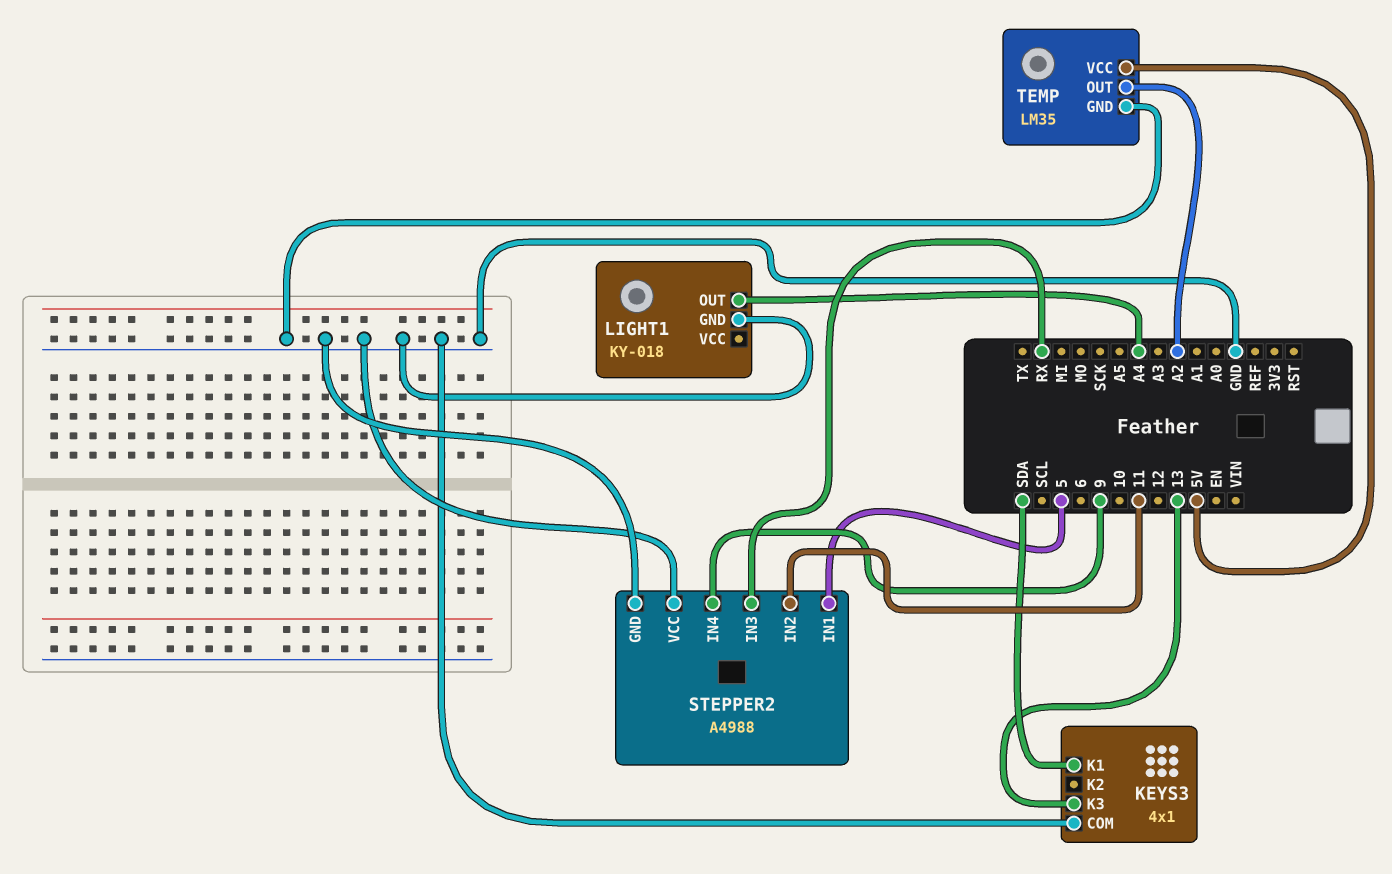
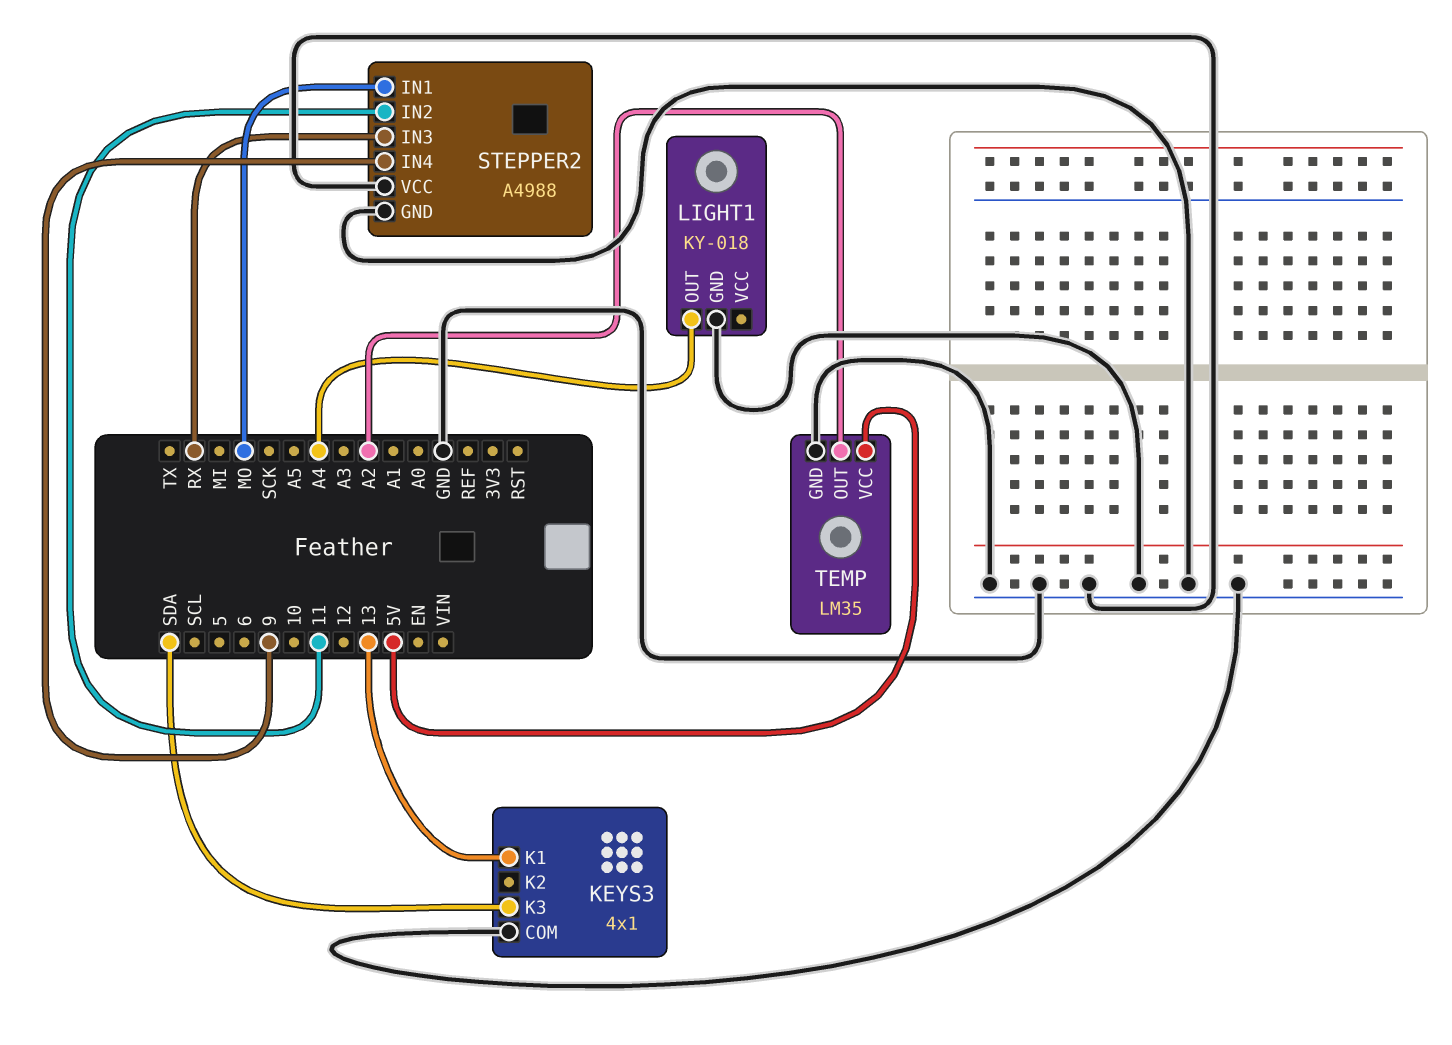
KEYS3 pin K1: SDA -> 13
KEYS3 pin K3: 13 -> SDA
STEPPER2 pin IN1: 5 -> MO

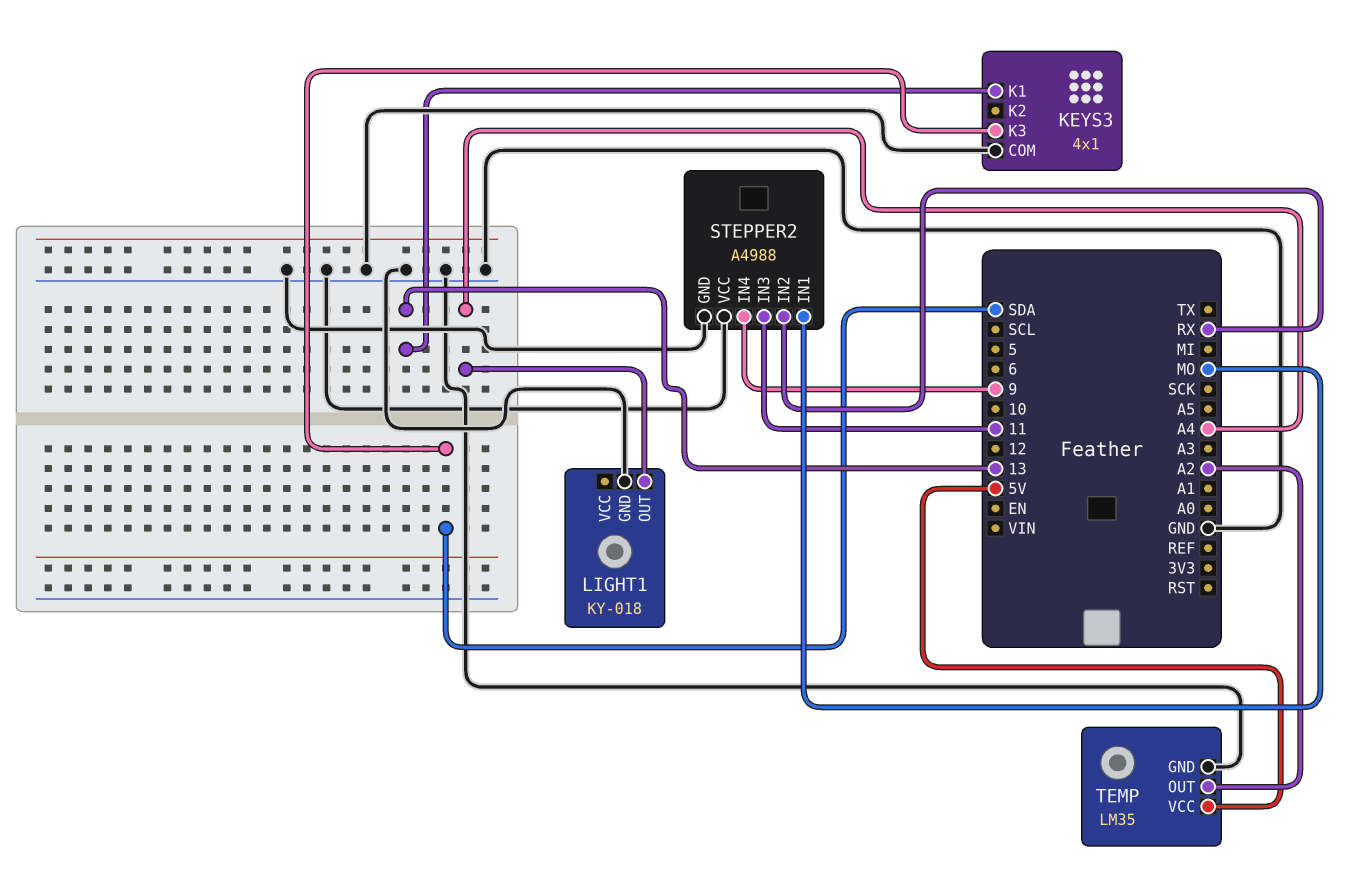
STEPPER2 pin IN2: 11 -> RX
STEPPER2 pin IN3: RX -> 11

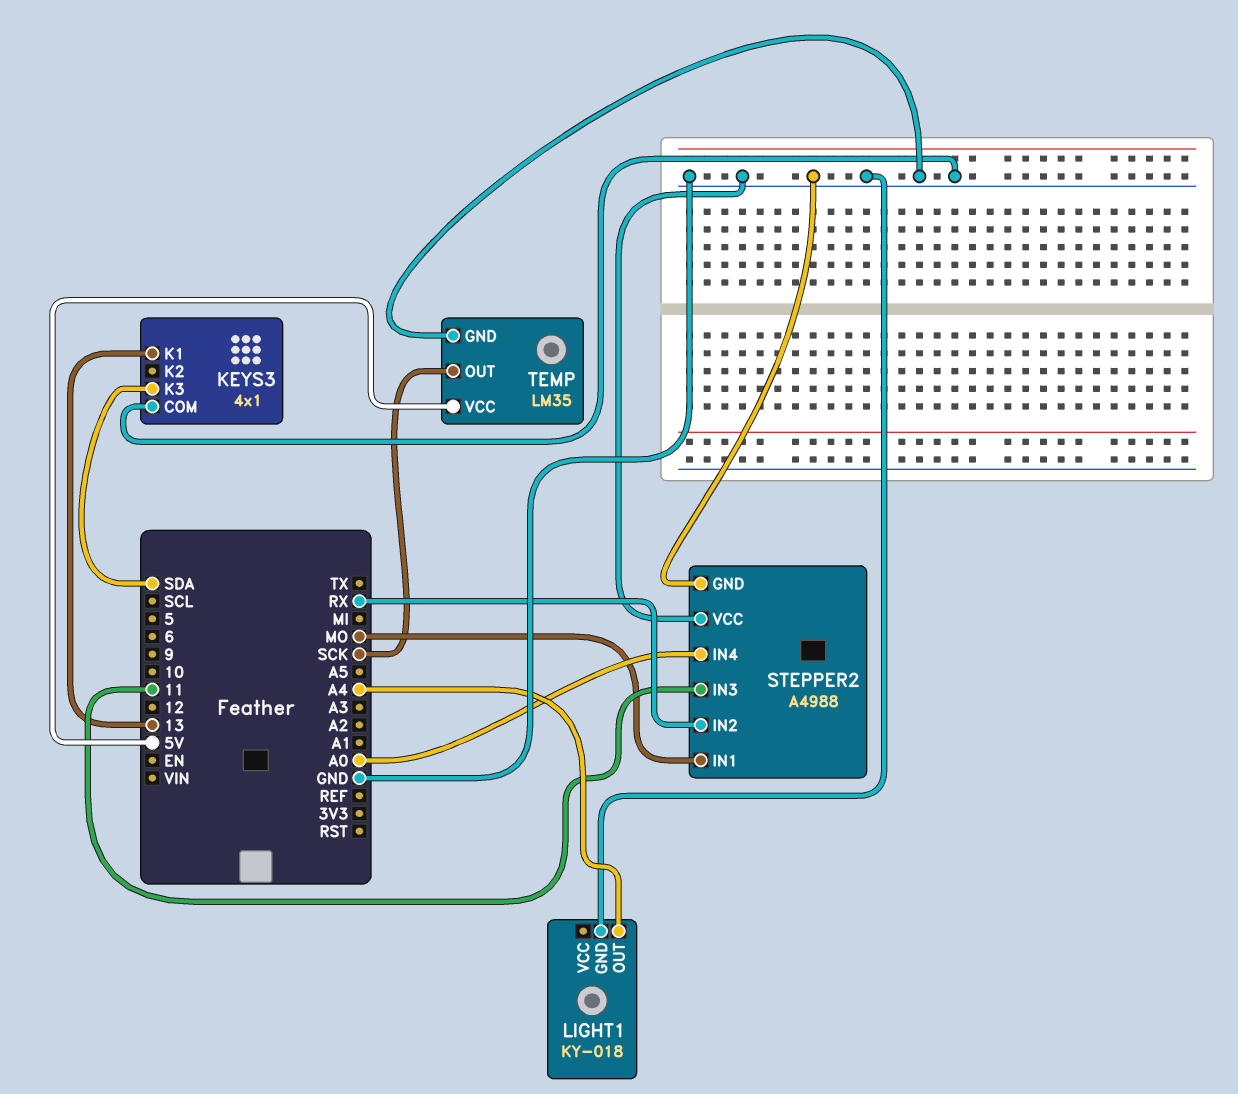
STEPPER2 pin IN4: 9 -> A0
TEMP pin OUT: A2 -> SCK

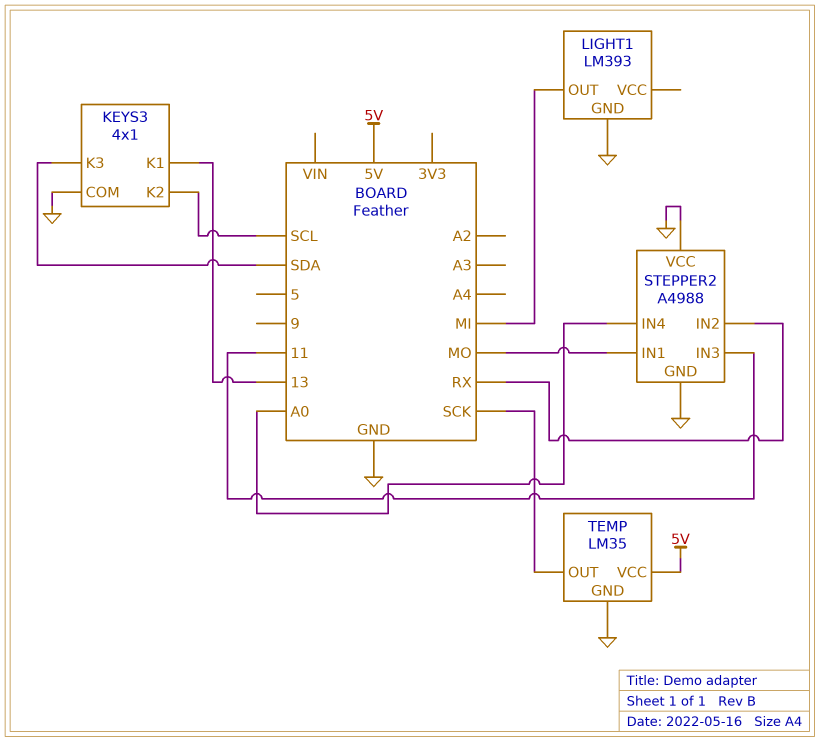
KEYS3 pin K2: none -> SCL
LIGHT1: KY-018 -> LM393
LIGHT1 pin OUT: A4 -> MI

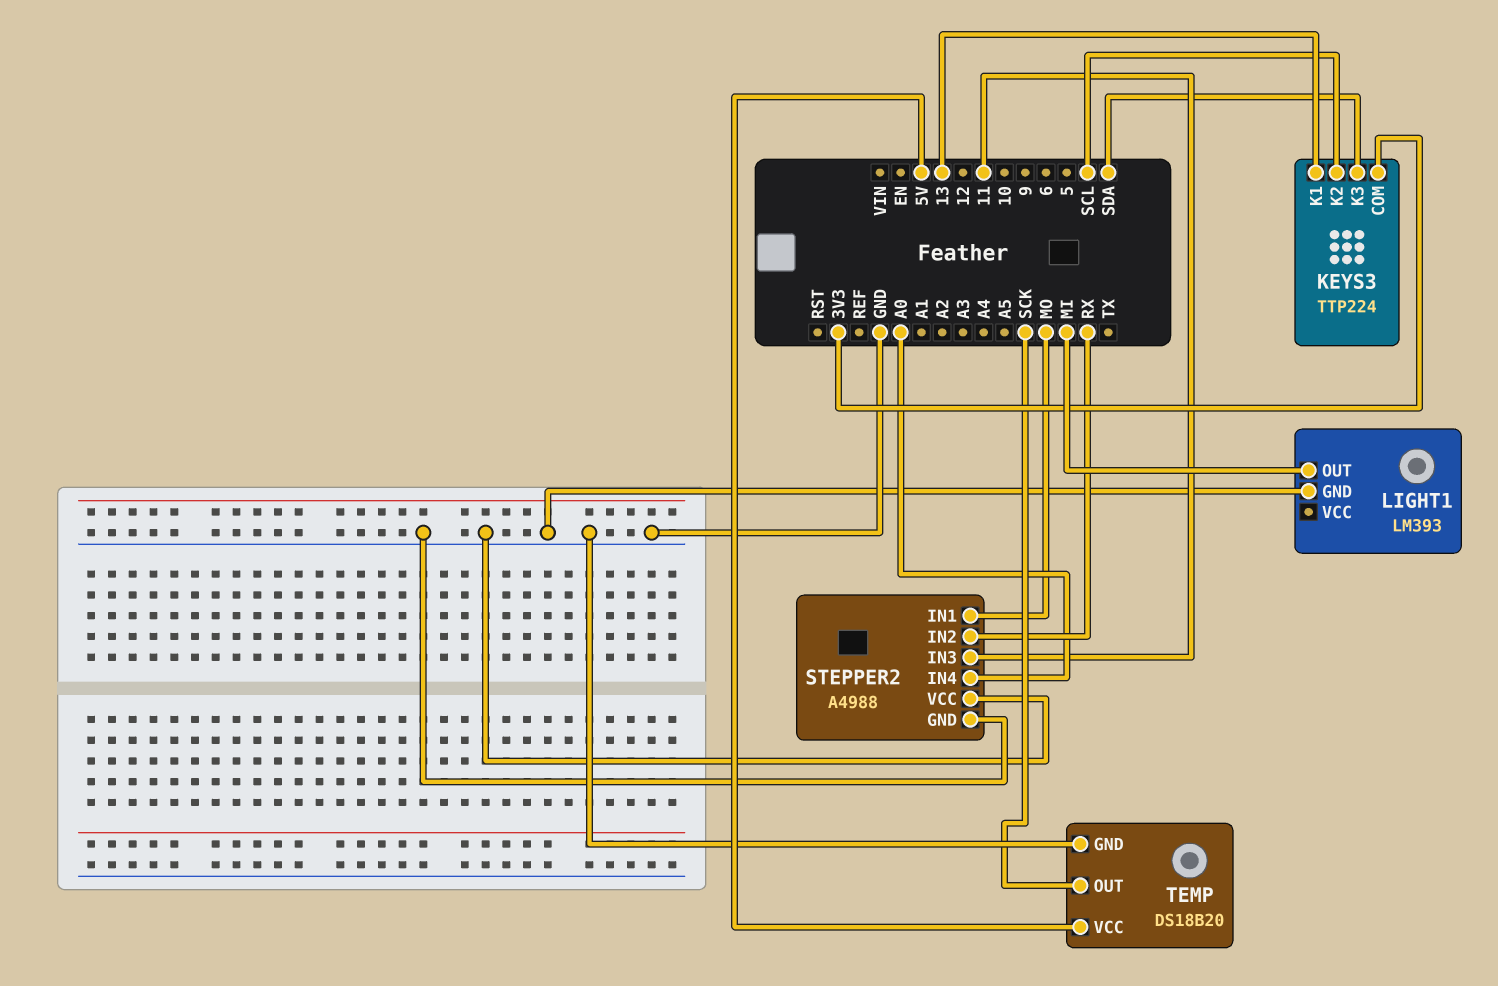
KEYS3: 4x1 -> TTP224
KEYS3 pin COM: GND -> 3V3
TEMP: LM35 -> DS18B20

